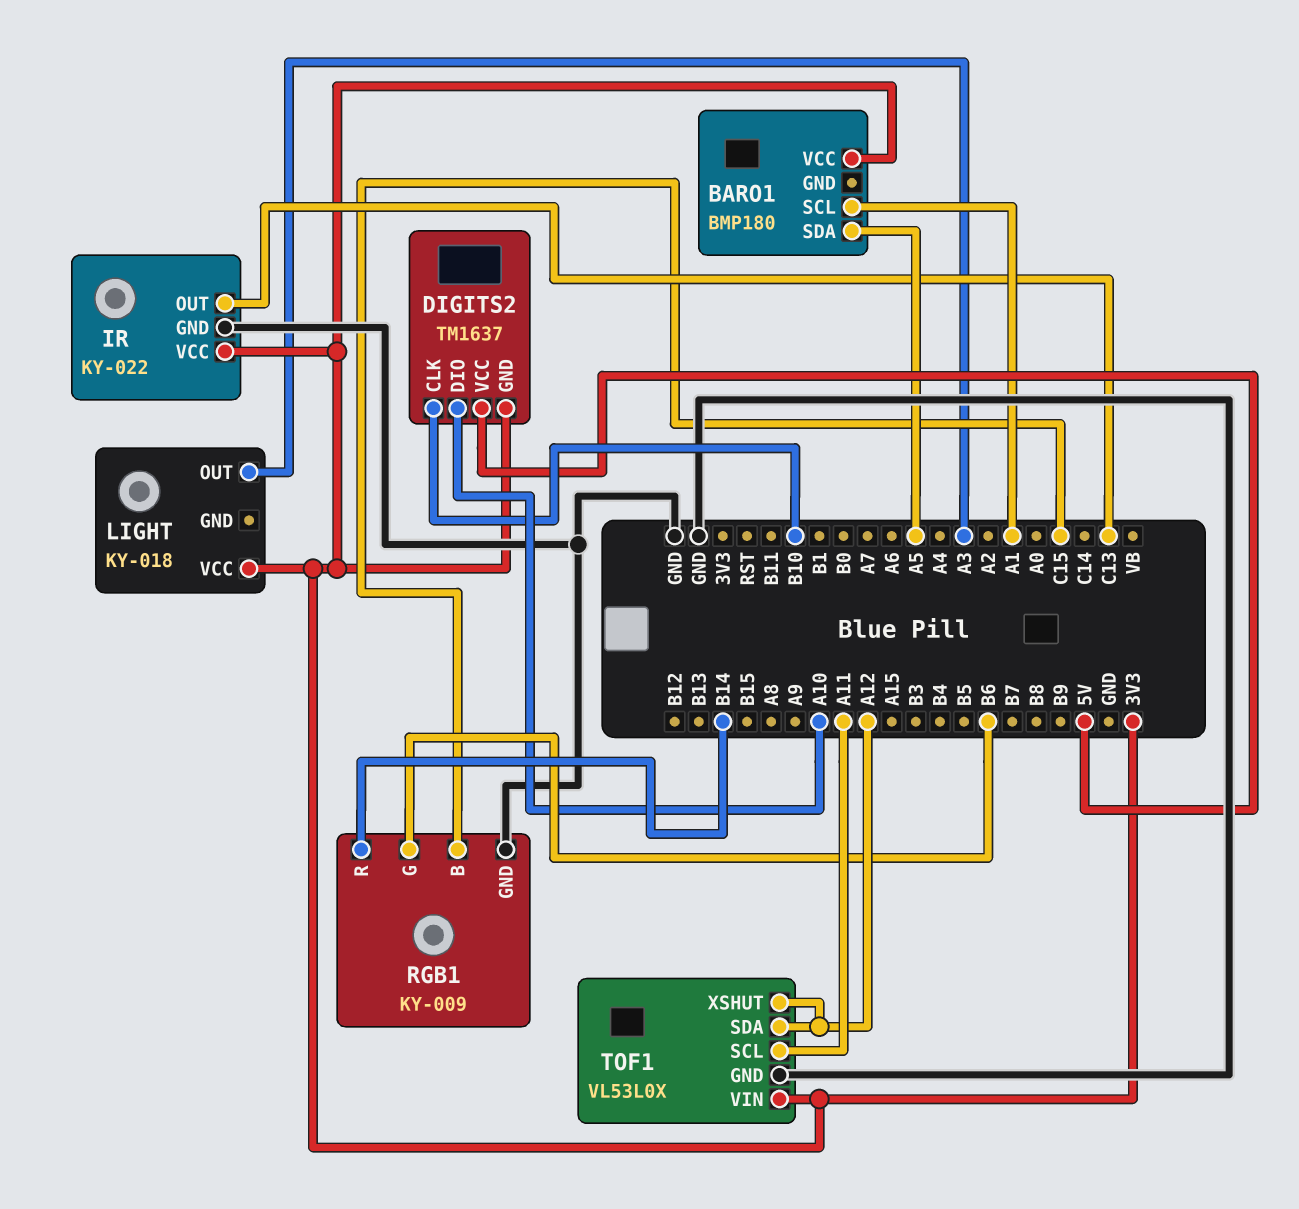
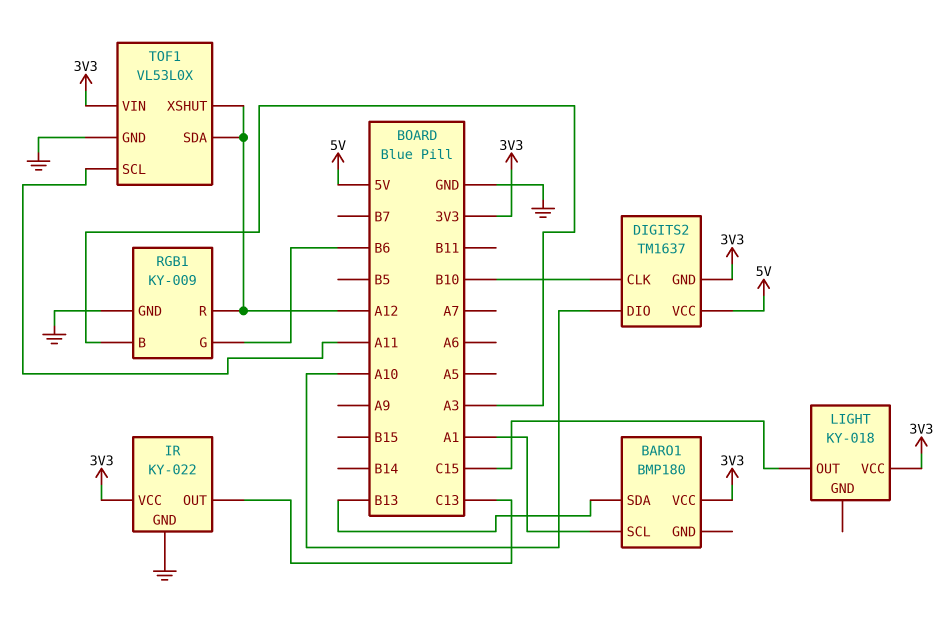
BARO1 pin SDA: A5 -> B13
LIGHT pin OUT: A3 -> C15
RGB1 pin B: C15 -> A3
RGB1 pin R: B14 -> A12

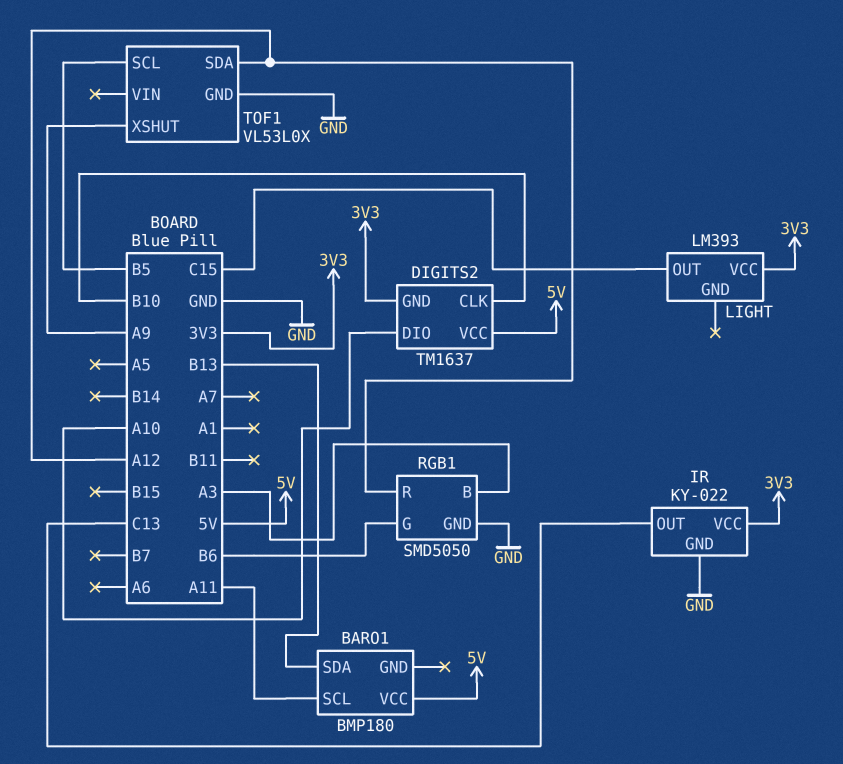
BARO1 pin SCL: A1 -> A11
BARO1 pin VCC: 3V3 -> 5V
LIGHT: KY-018 -> LM393
RGB1: KY-009 -> SMD5050
TOF1 pin SCL: A11 -> B5
TOF1 pin VIN: 3V3 -> none
TOF1 pin XSHUT: A12 -> A9

